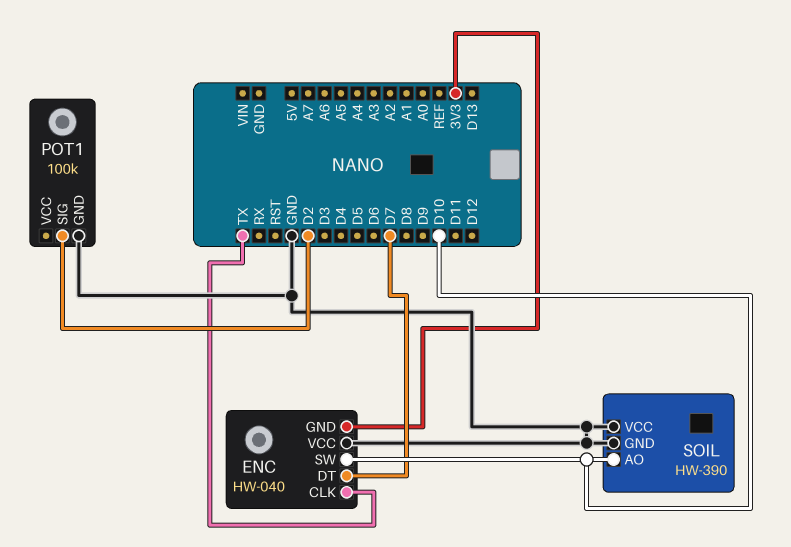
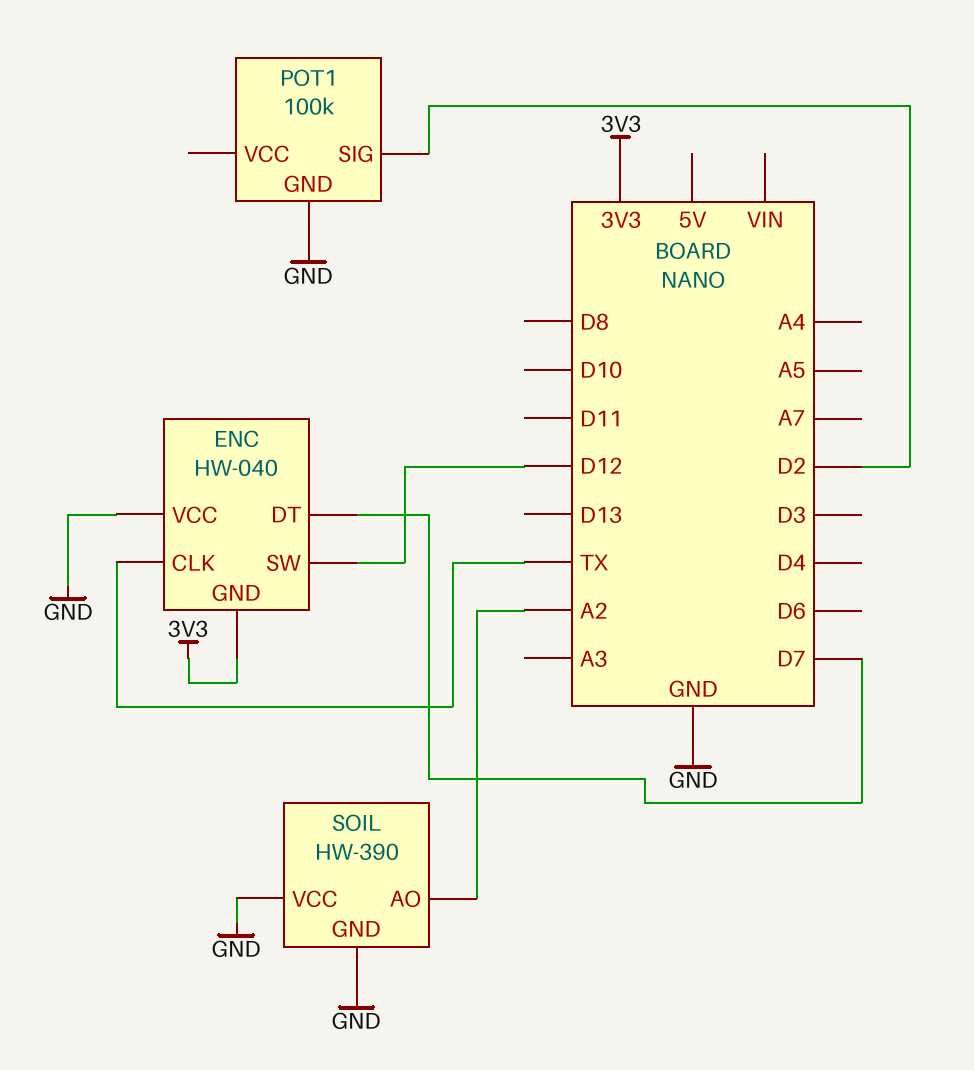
ENC pin SW: D10 -> D12
SOIL pin AO: D10 -> A2

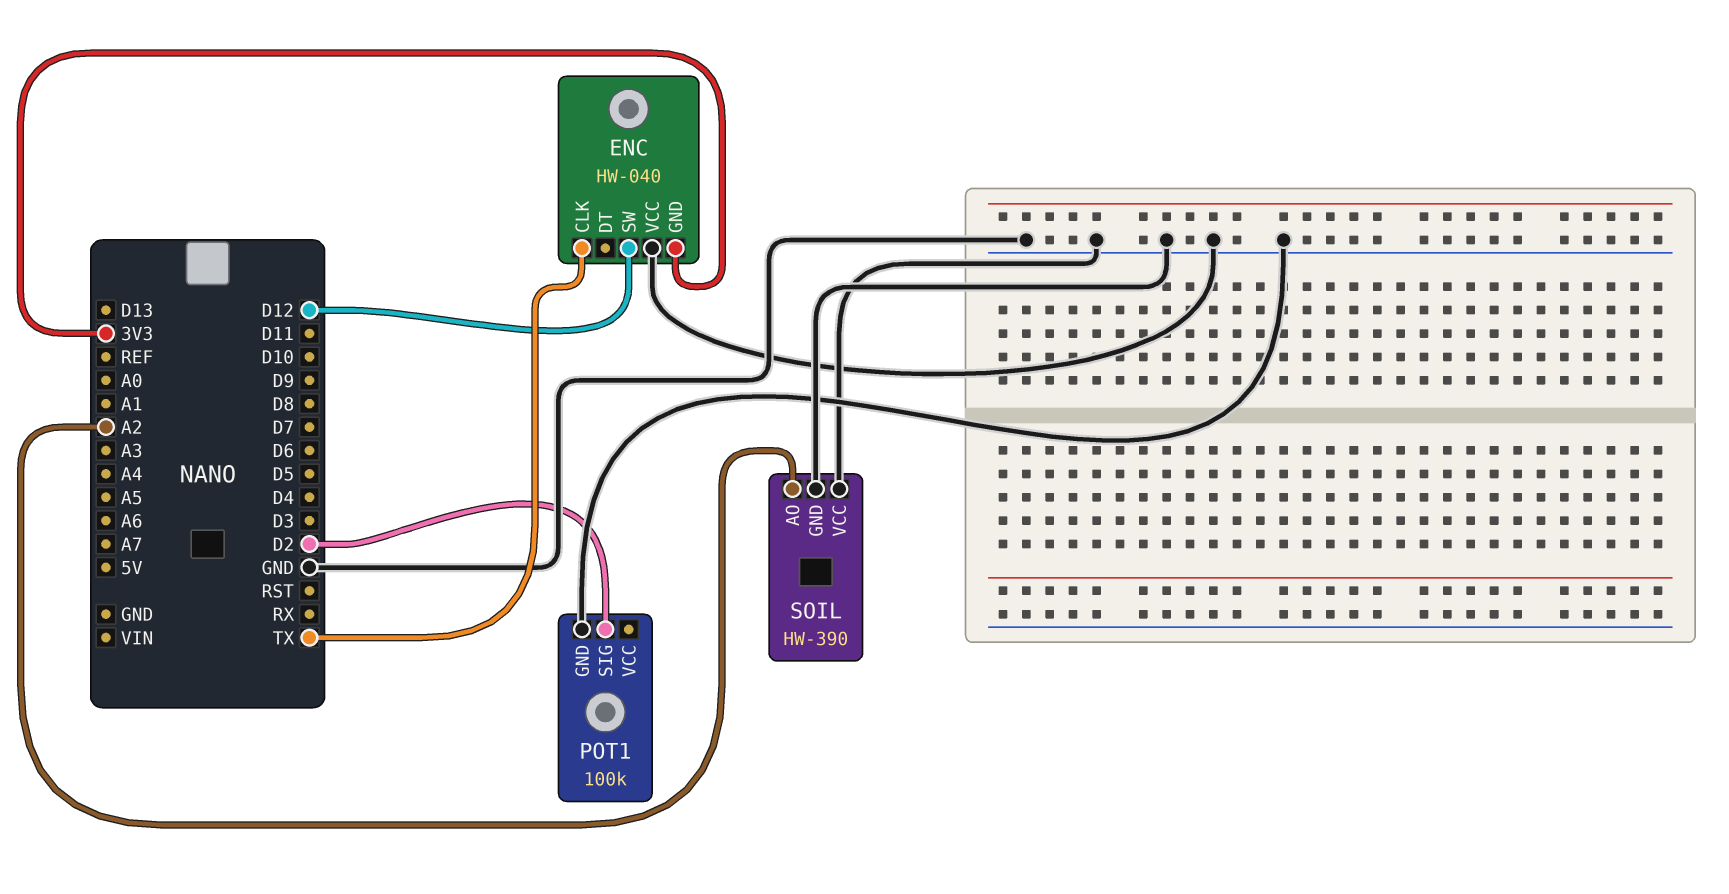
ENC pin DT: D7 -> none

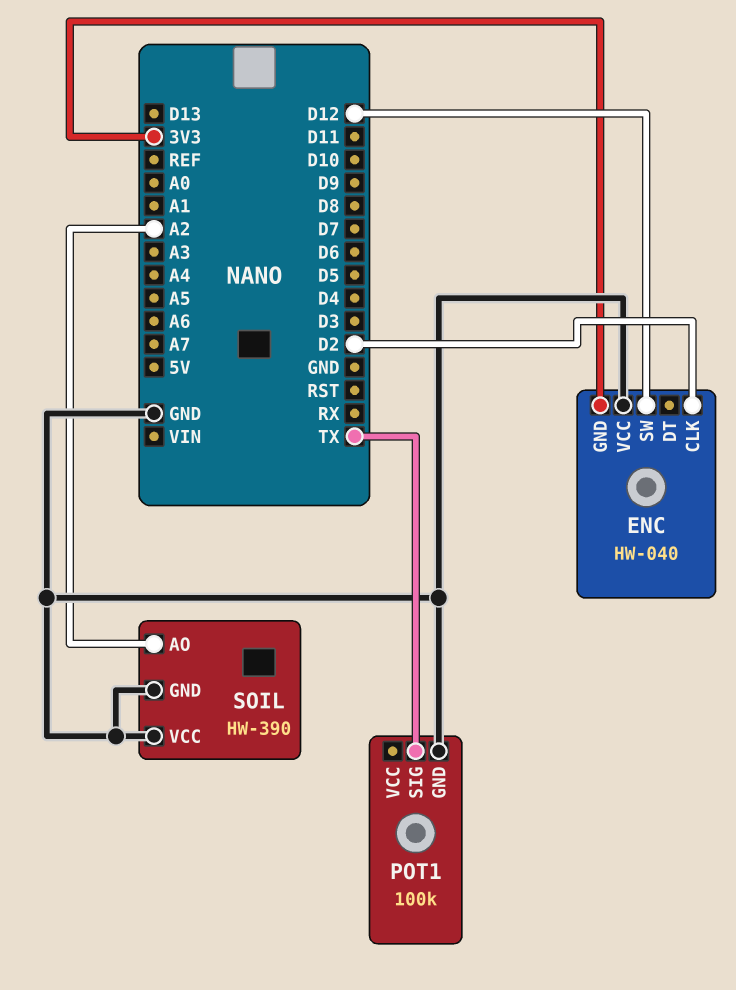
ENC pin CLK: TX -> D2
POT1 pin SIG: D2 -> TX

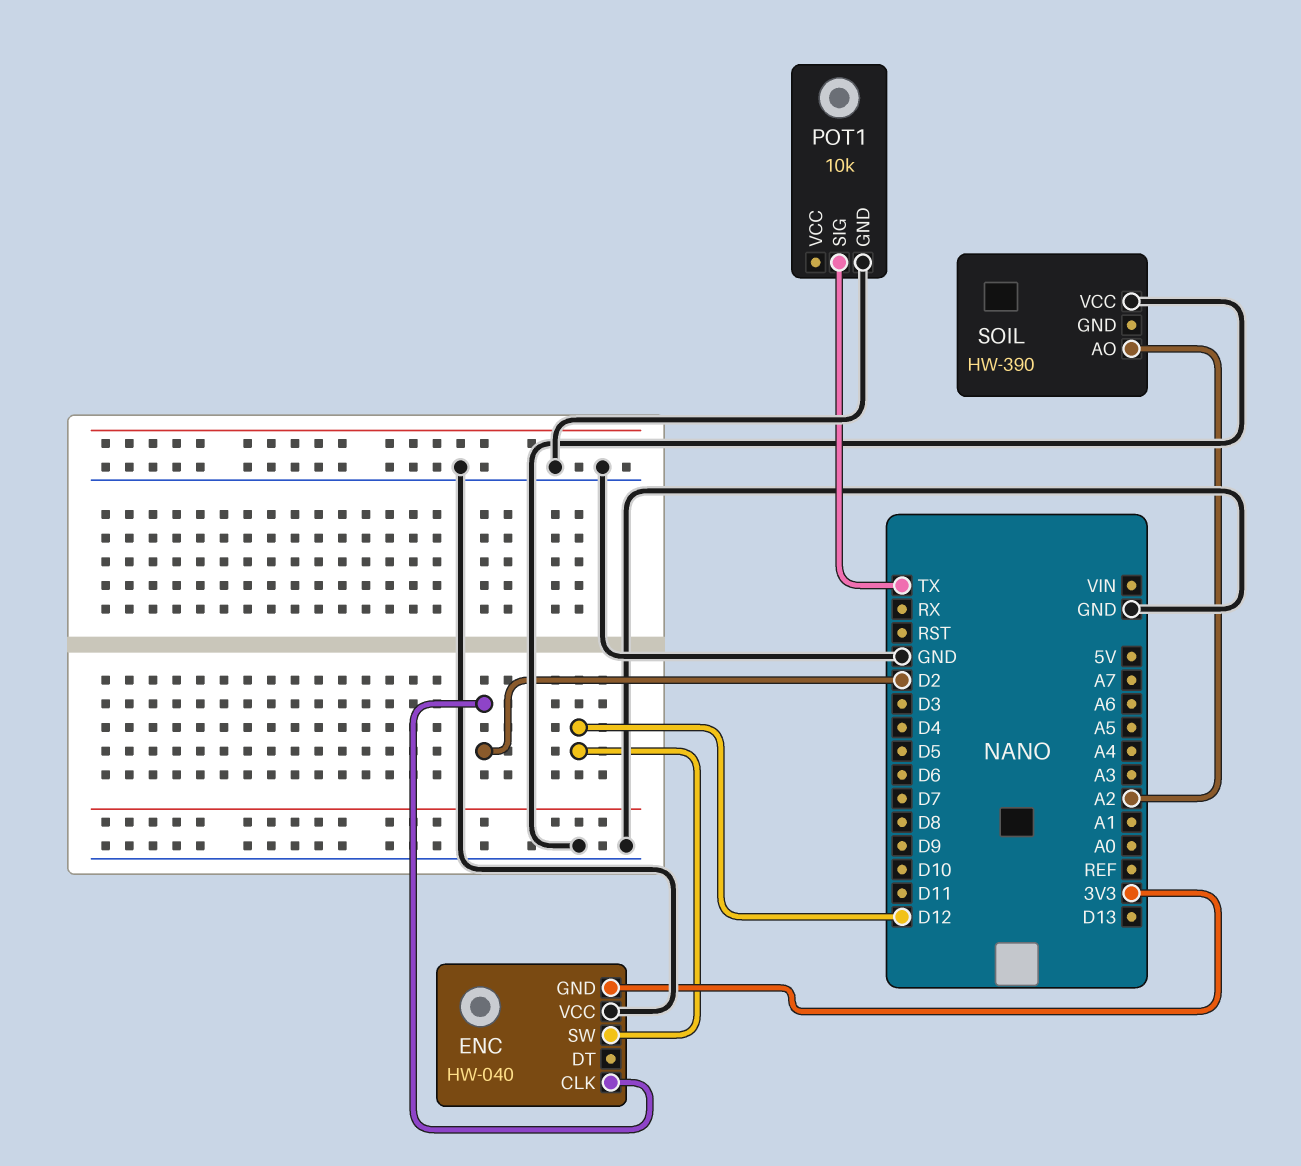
POT1: 100k -> 10k
SOIL pin GND: GND -> none

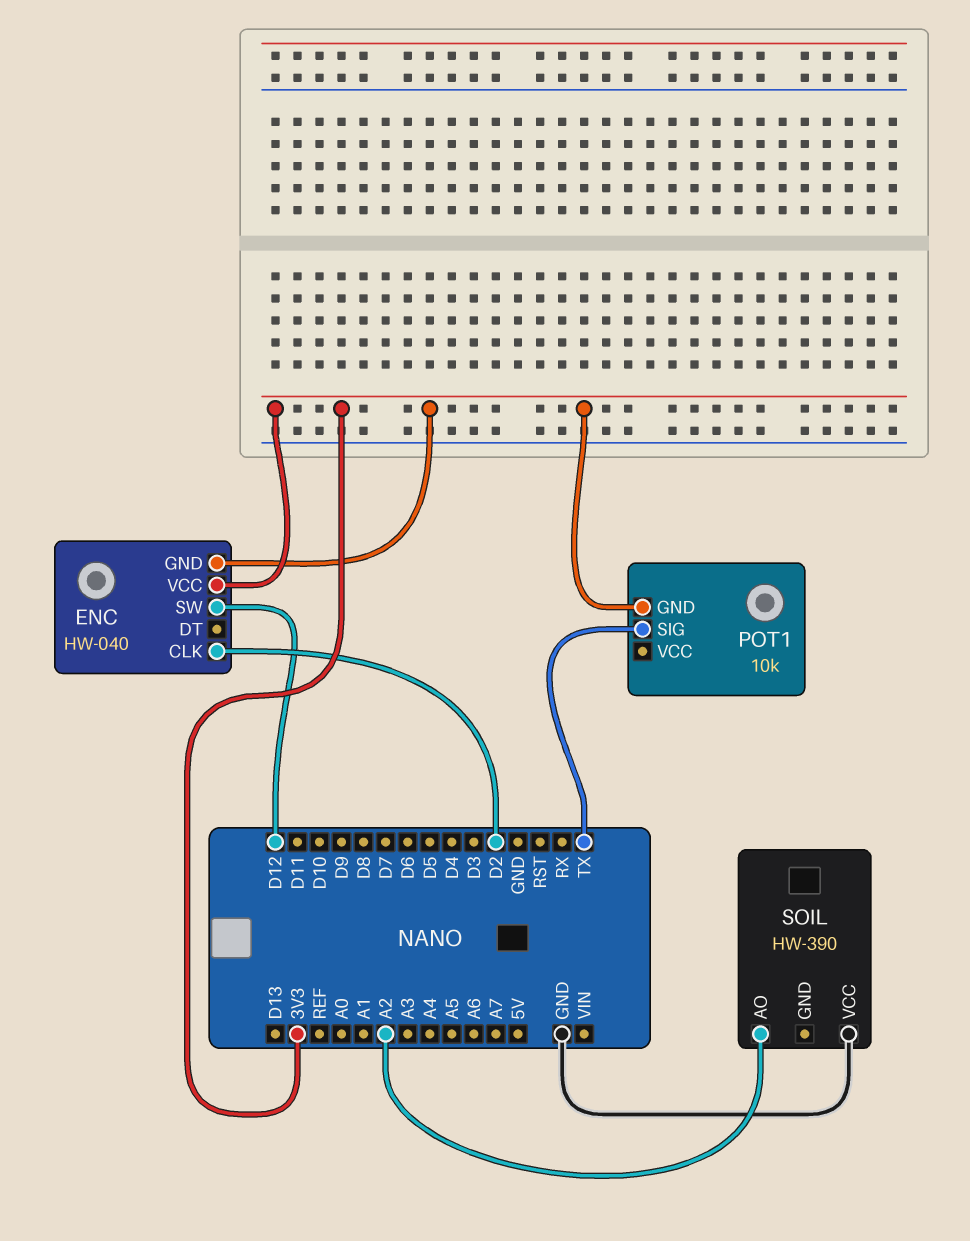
ENC pin VCC: GND -> 3V3
POT1 pin GND: GND -> 3V3

